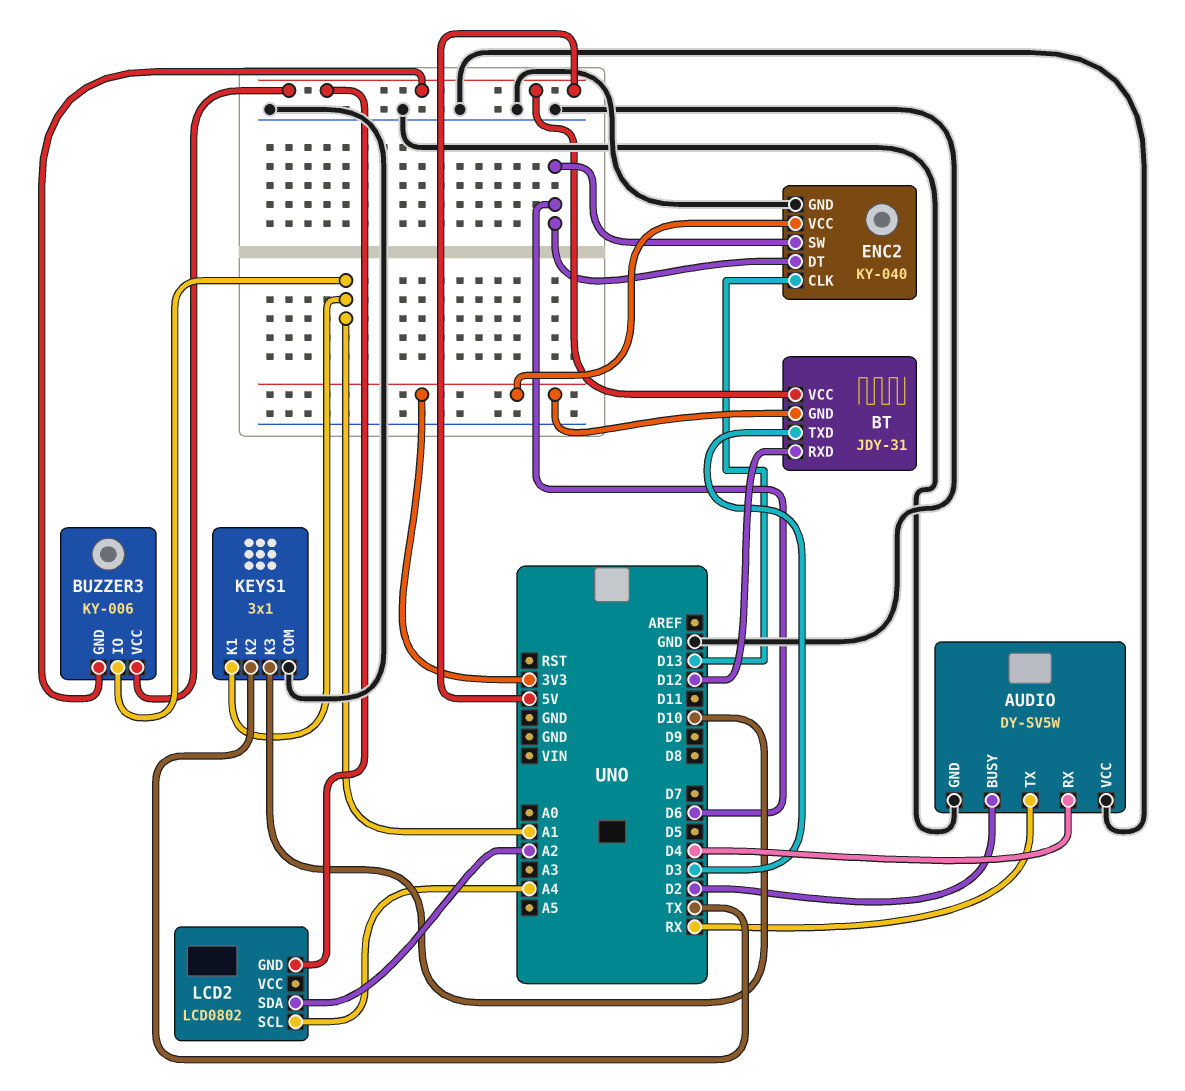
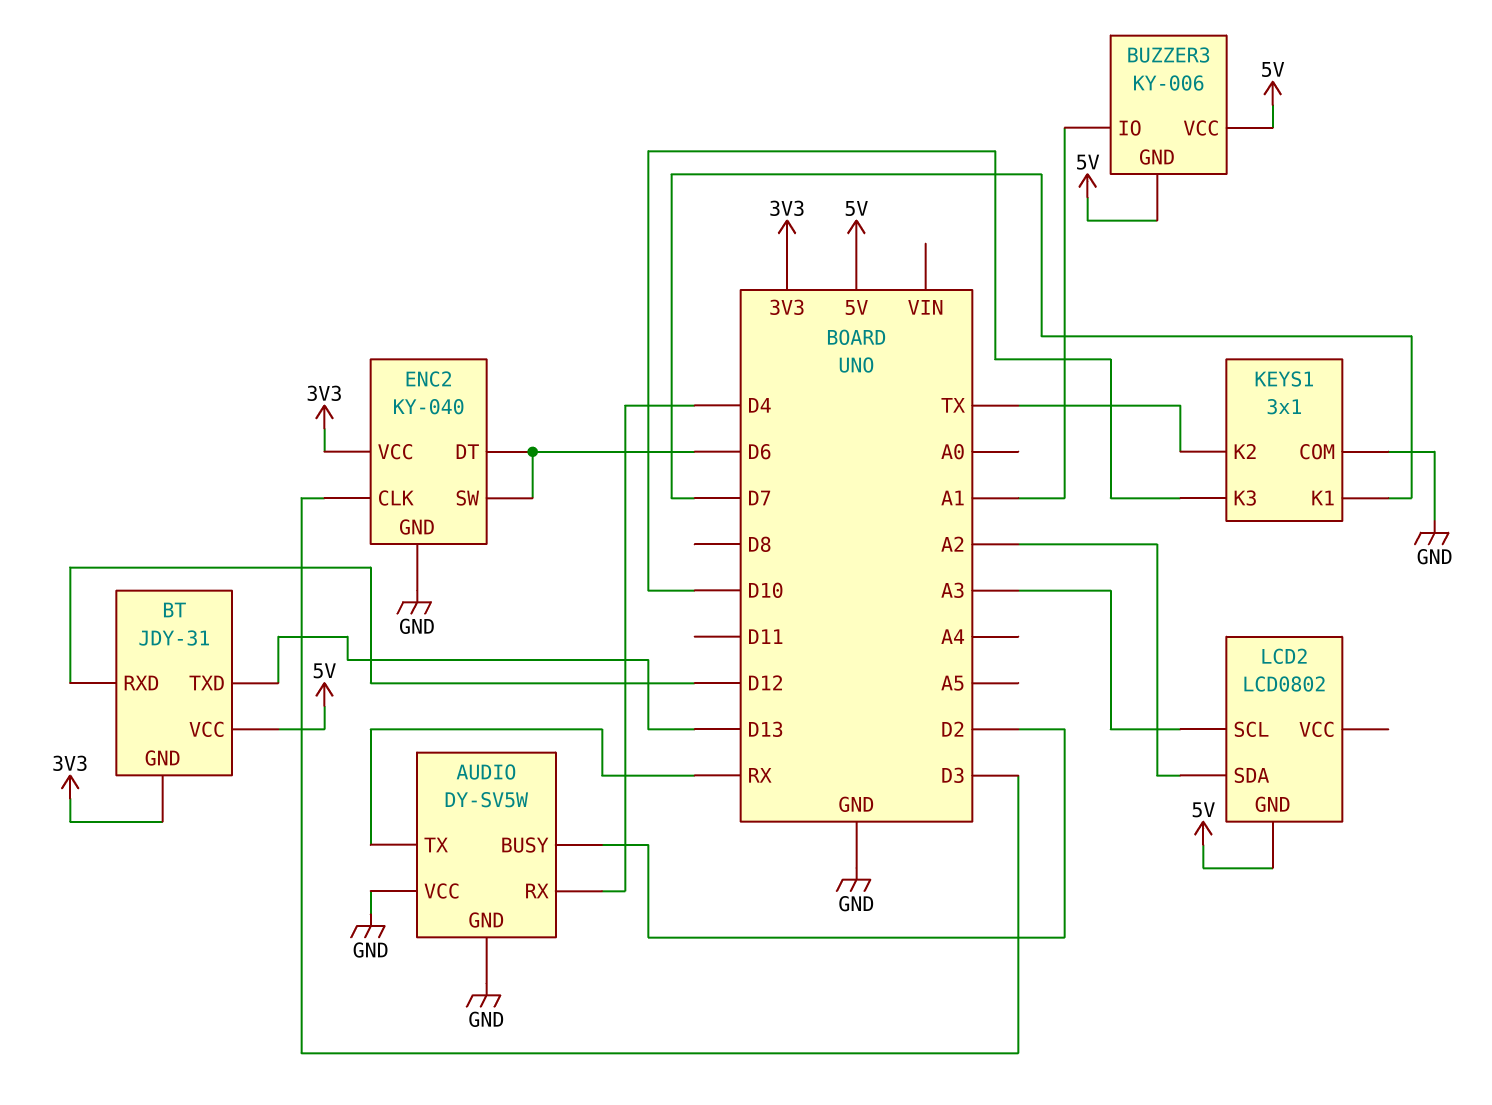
BT pin TXD: D3 -> D13
ENC2 pin CLK: D13 -> D3
KEYS1 pin K1: A1 -> D7
LCD2 pin SCL: A4 -> A3

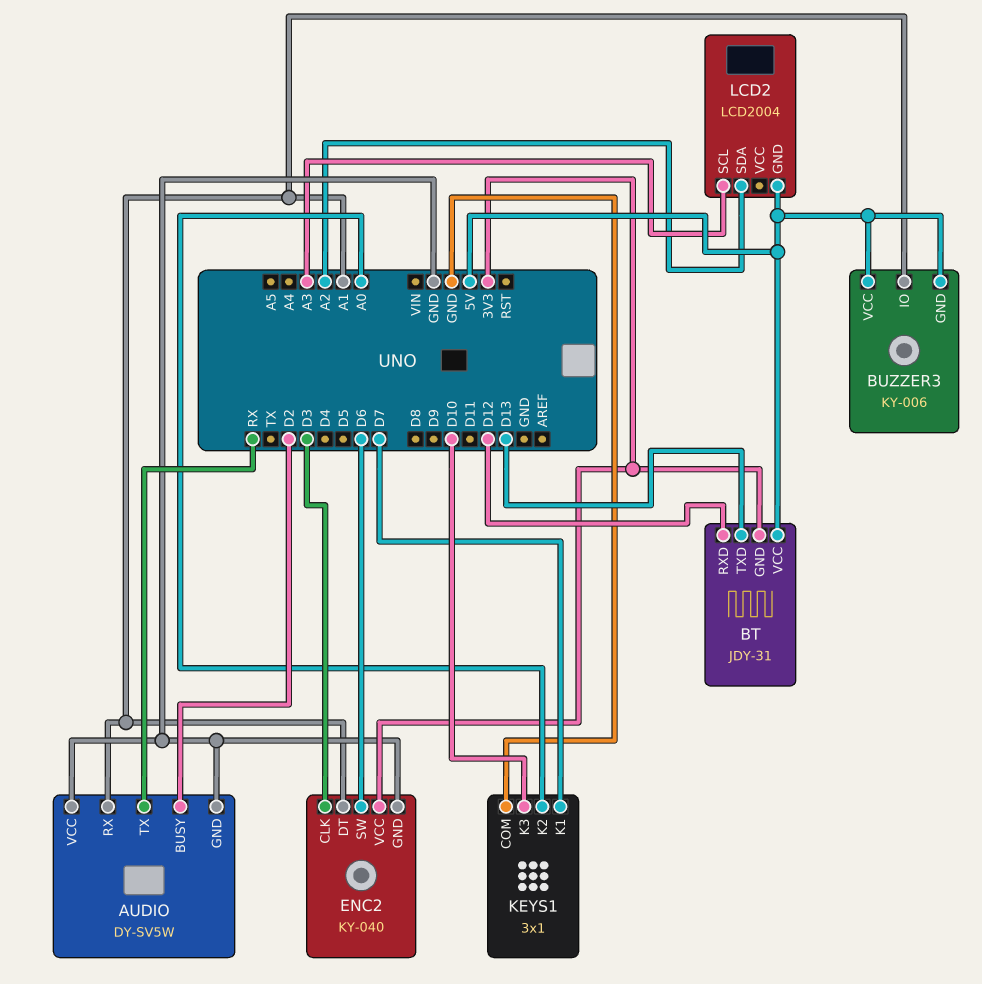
AUDIO pin RX: D4 -> A1
ENC2 pin DT: D6 -> A1
KEYS1 pin K2: TX -> A0
LCD2: LCD0802 -> LCD2004

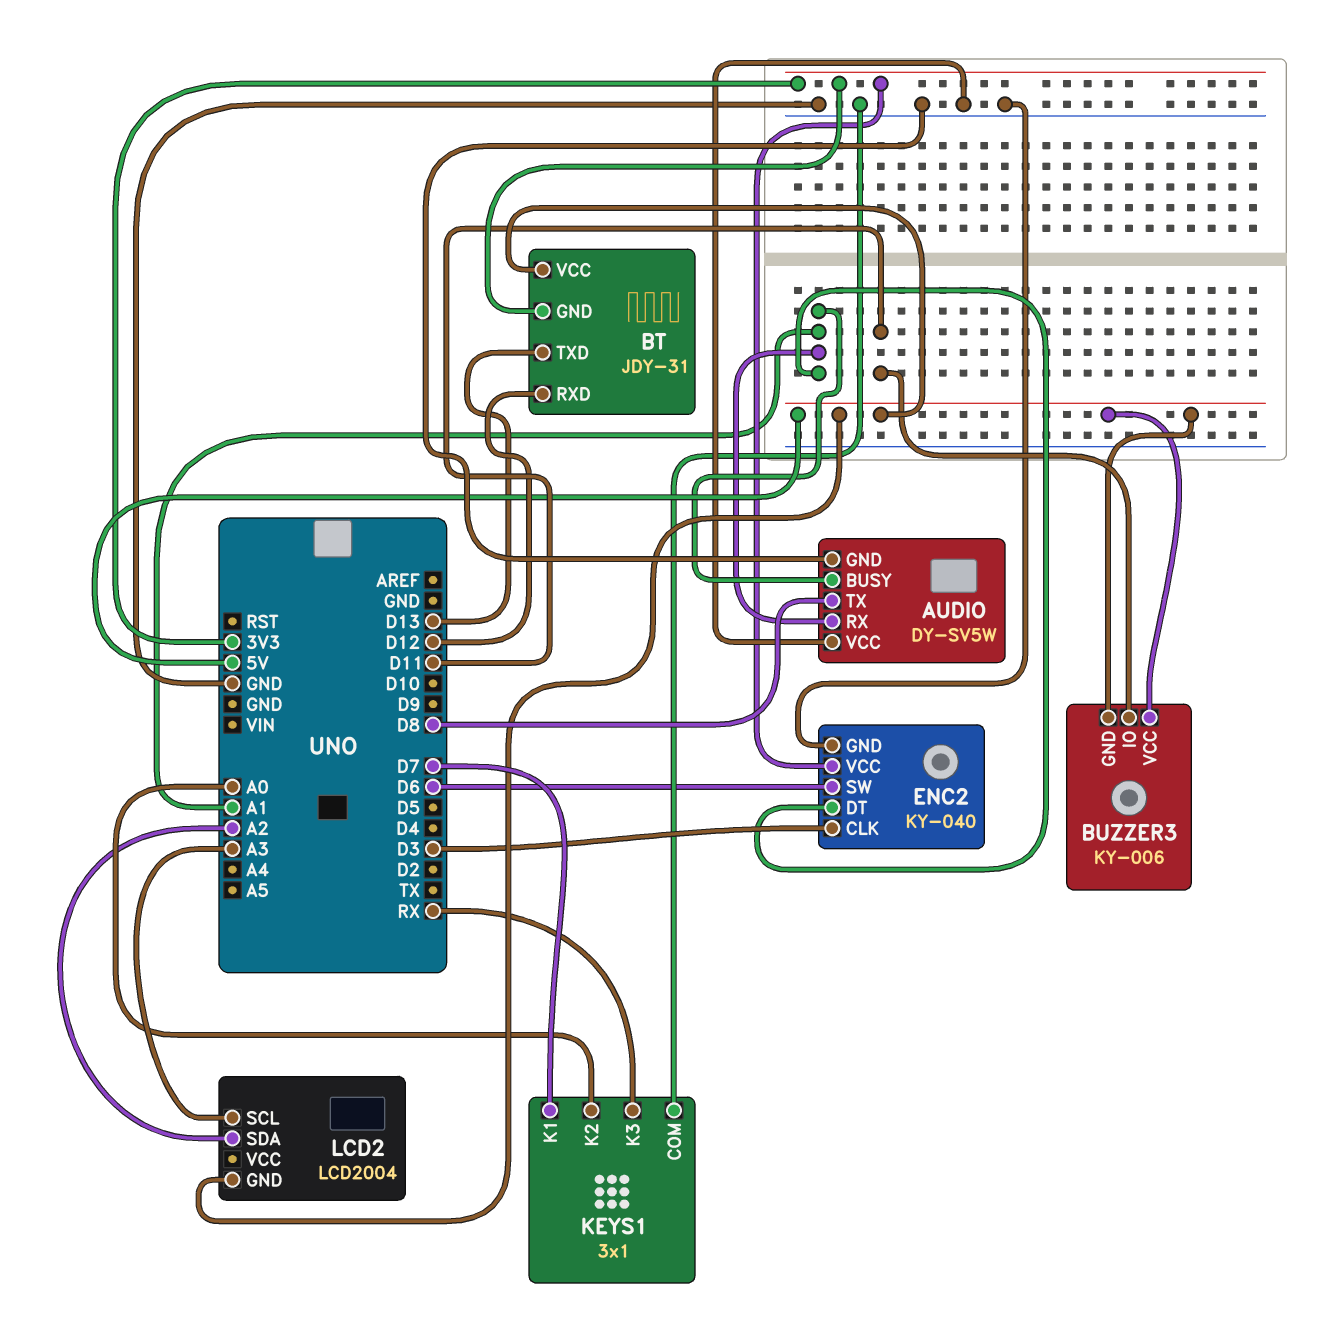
AUDIO pin BUSY: D2 -> A1
AUDIO pin TX: RX -> D8
BUZZER3 pin IO: A1 -> D11
KEYS1 pin K3: D10 -> RX

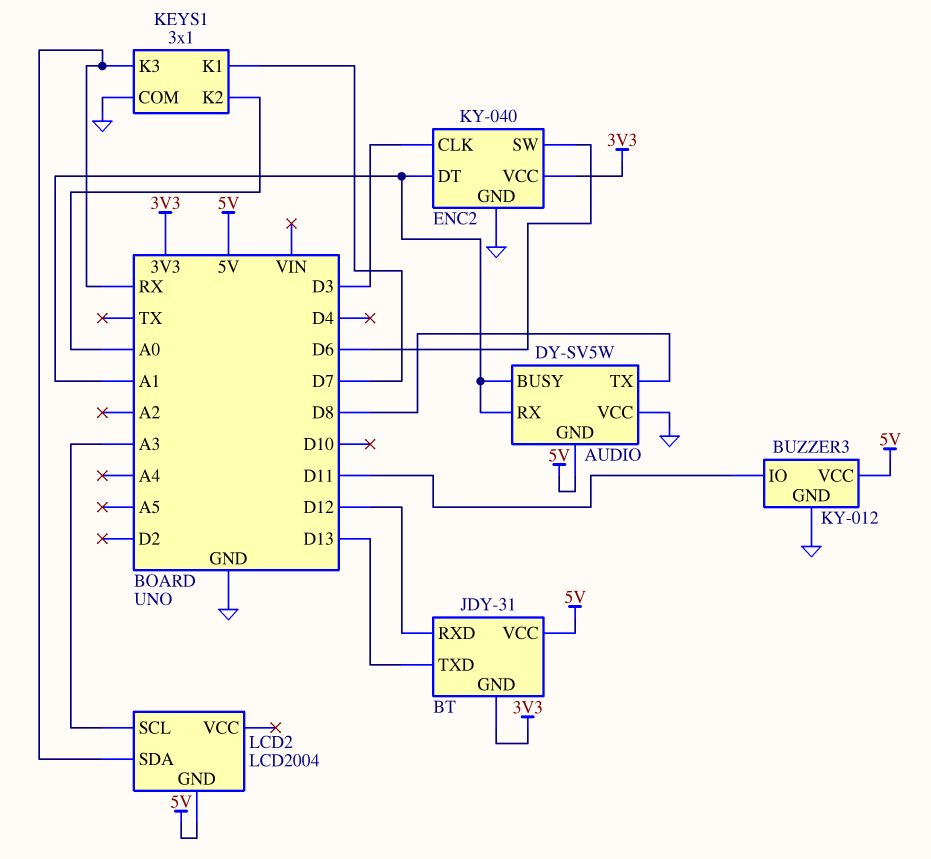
AUDIO pin GND: GND -> 5V
BUZZER3: KY-006 -> KY-012
BUZZER3 pin GND: 5V -> GND
LCD2 pin SDA: A2 -> RX

